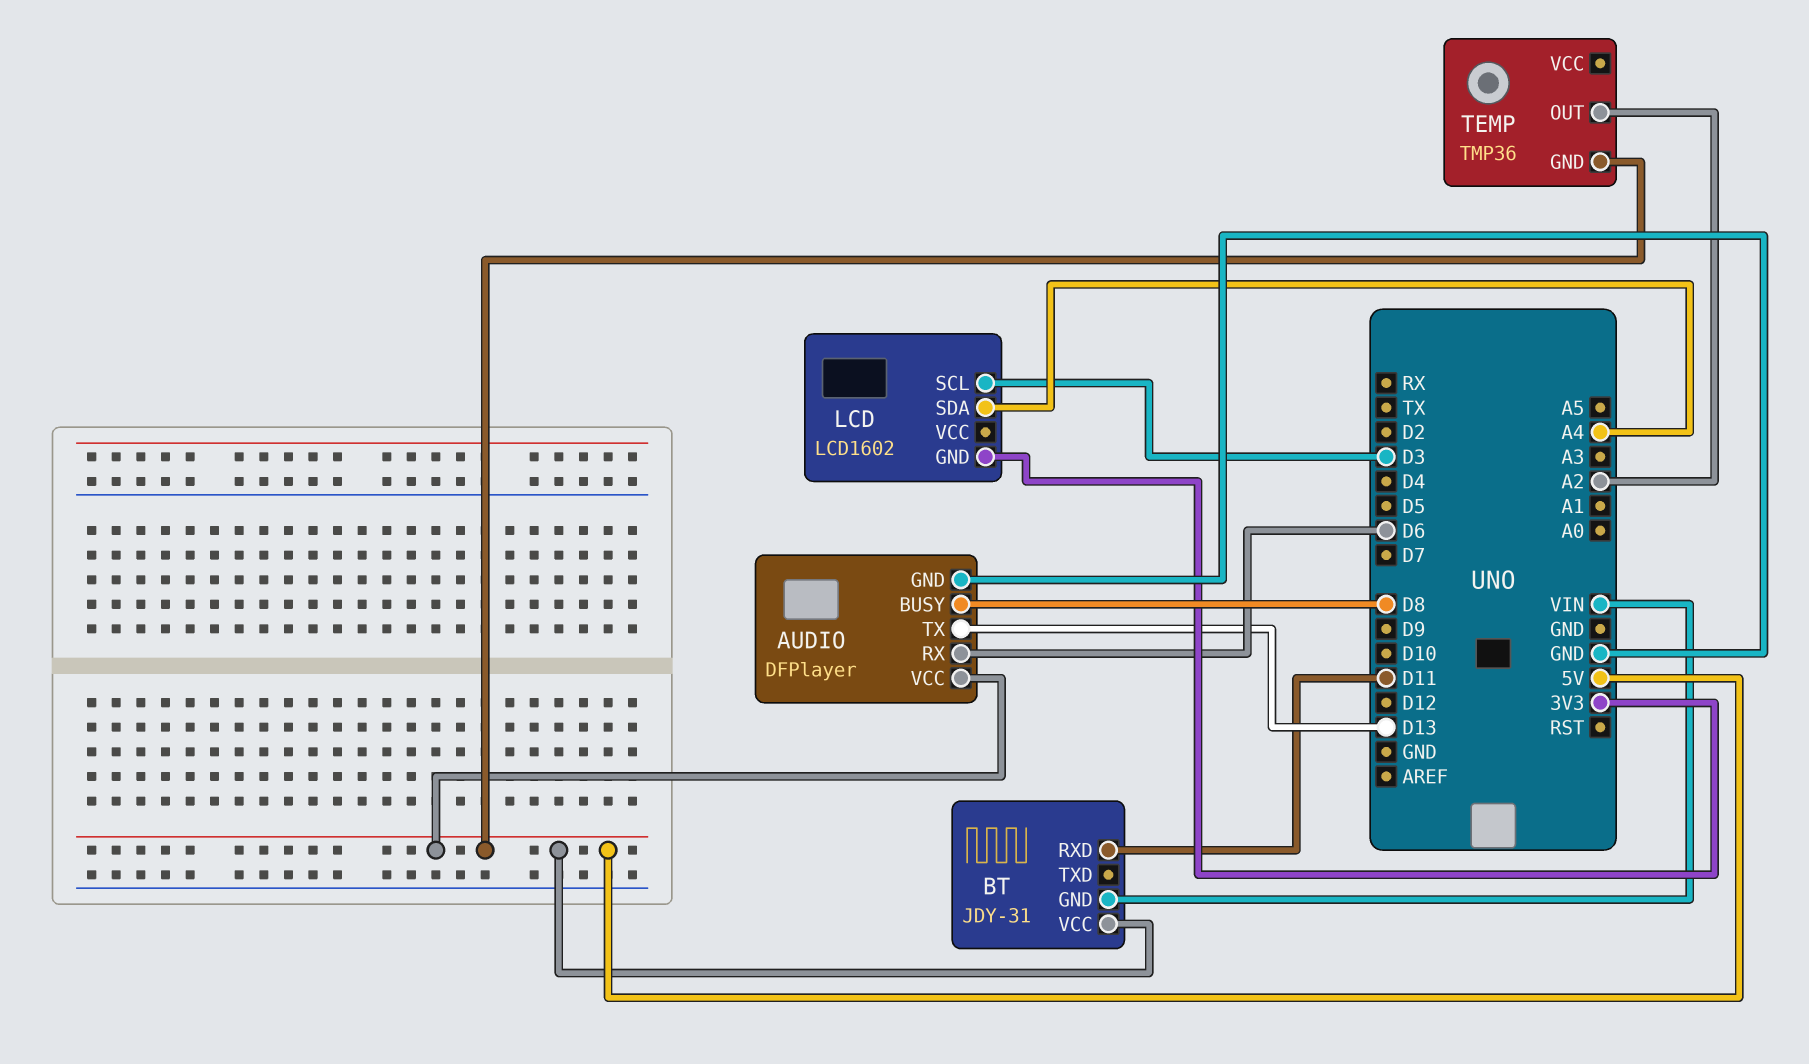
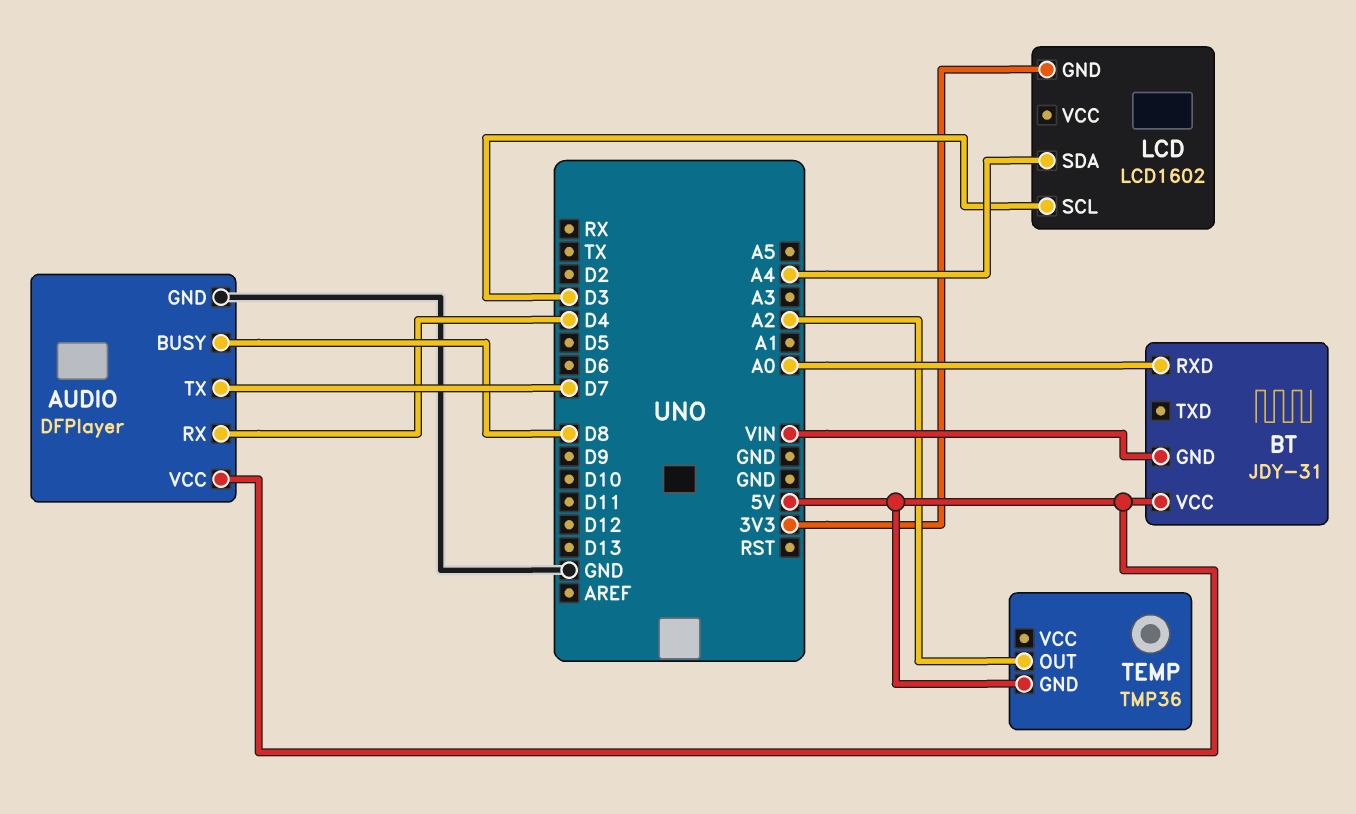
AUDIO pin RX: D6 -> D4
AUDIO pin TX: D13 -> D7
BT pin RXD: D11 -> A0

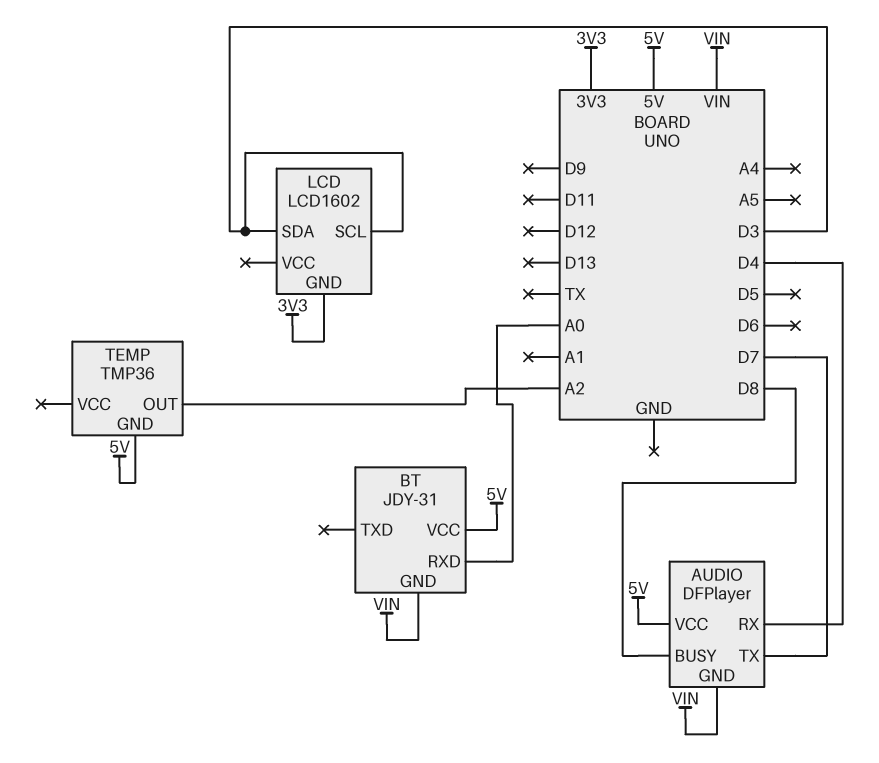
AUDIO pin GND: GND -> VIN
LCD pin SDA: A4 -> D3

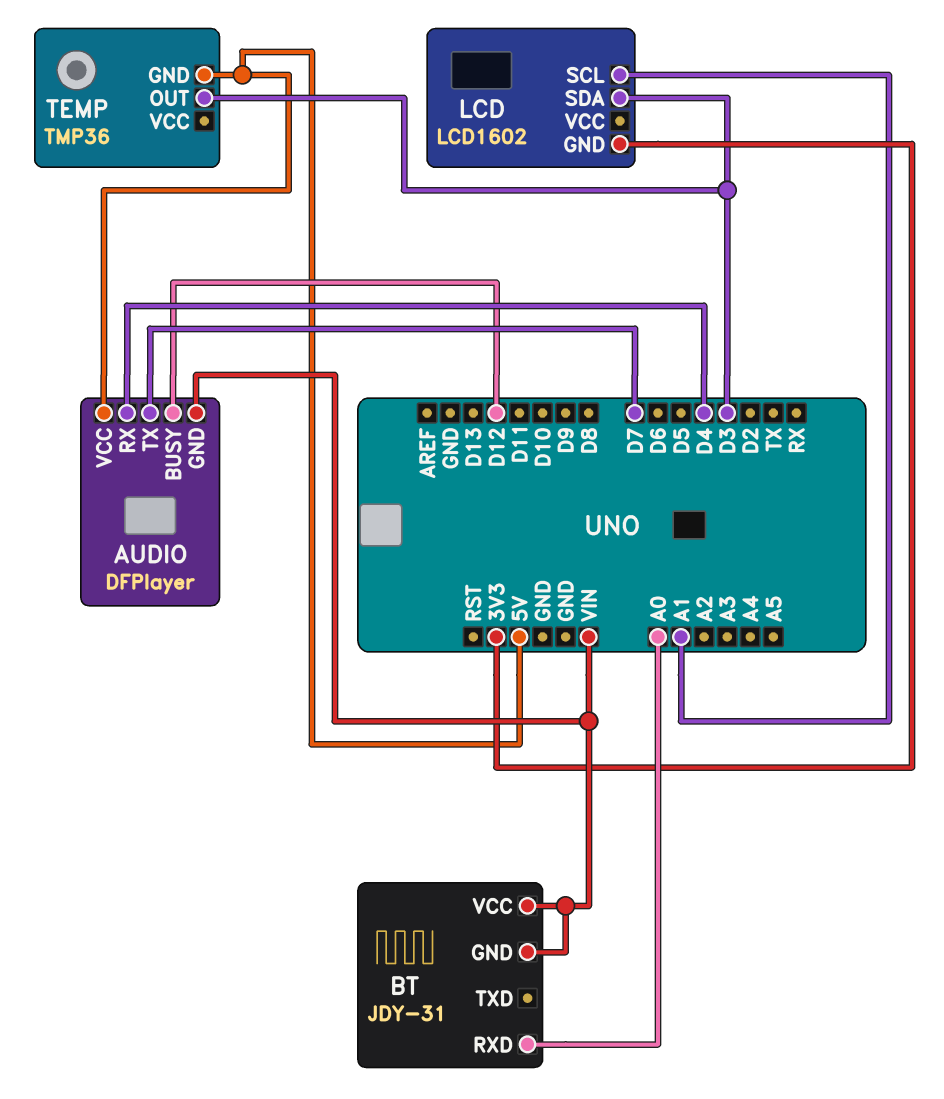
AUDIO pin BUSY: D8 -> D12
BT pin VCC: 5V -> VIN
LCD pin SCL: D3 -> A1
TEMP pin OUT: A2 -> D3

